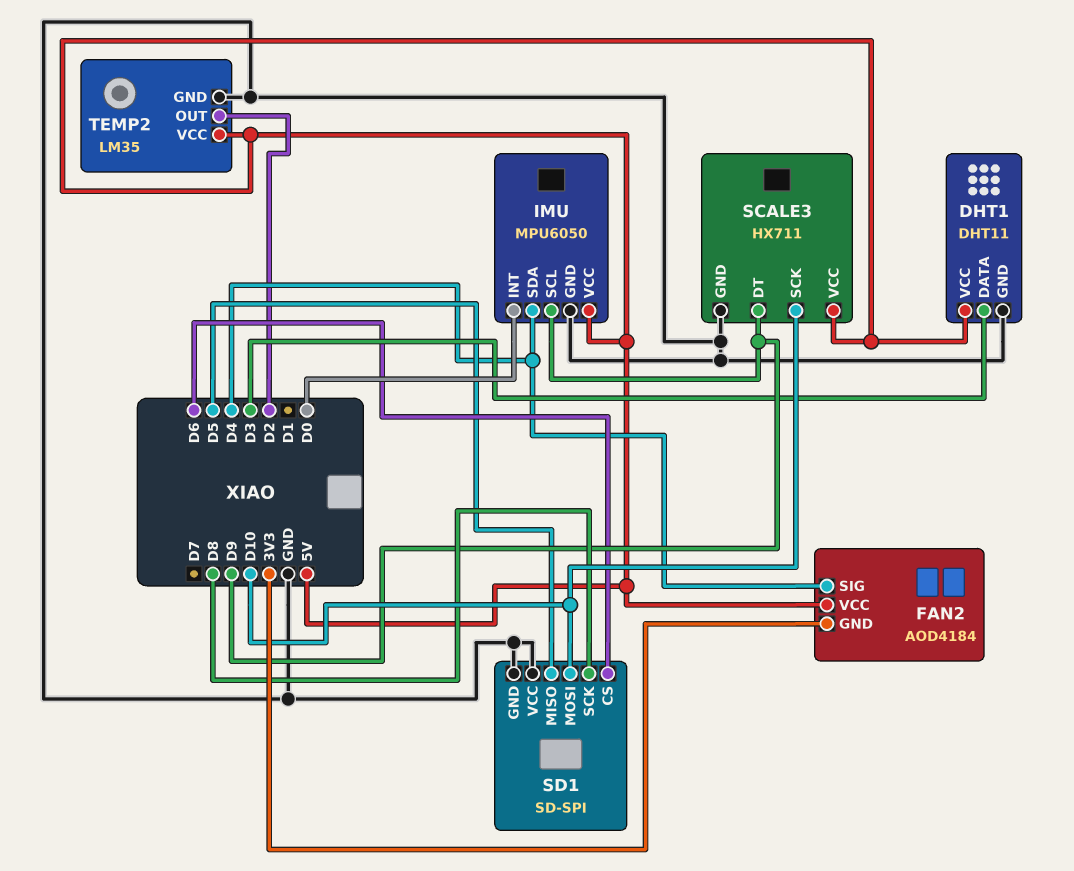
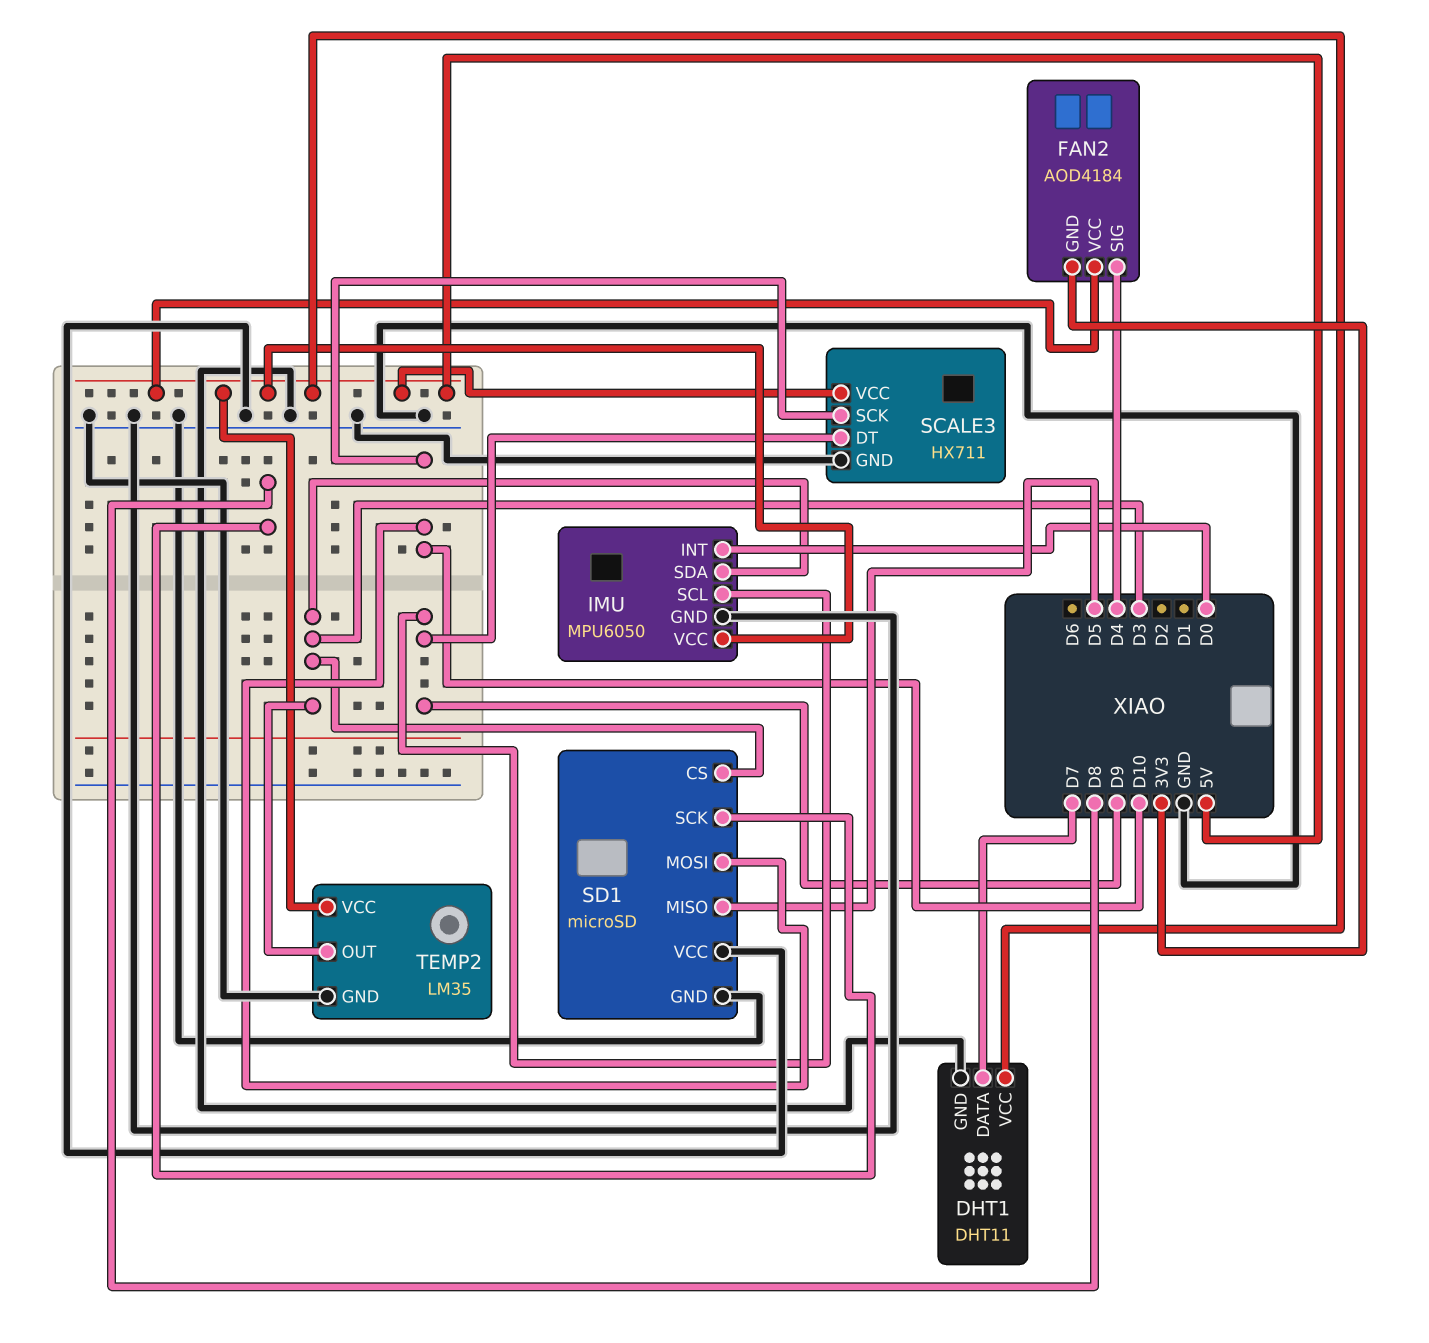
DHT1 pin DATA: D3 -> D7
IMU pin SDA: D4 -> D3
SD1: SD-SPI -> microSD
SD1 pin CS: D6 -> D3
TEMP2 pin OUT: D2 -> D3

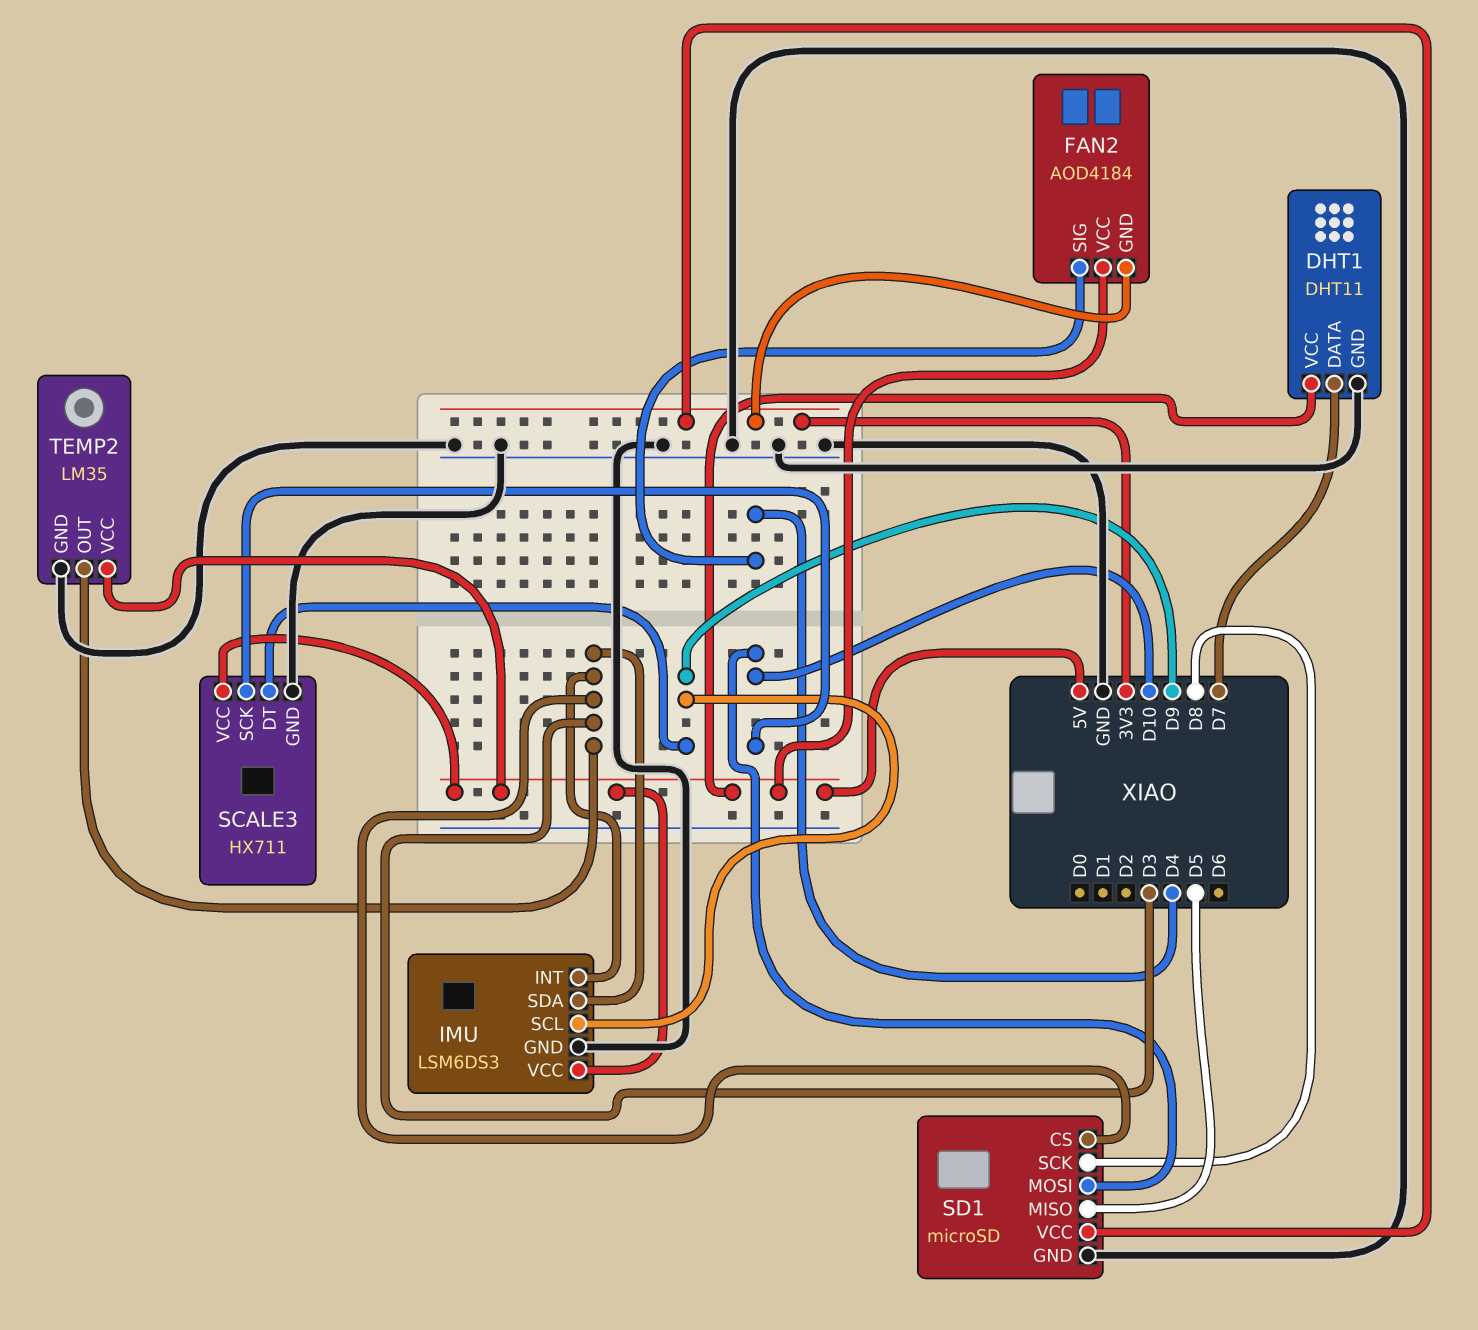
IMU: MPU6050 -> LSM6DS3
IMU pin INT: D0 -> D3
SD1 pin VCC: GND -> 3V3

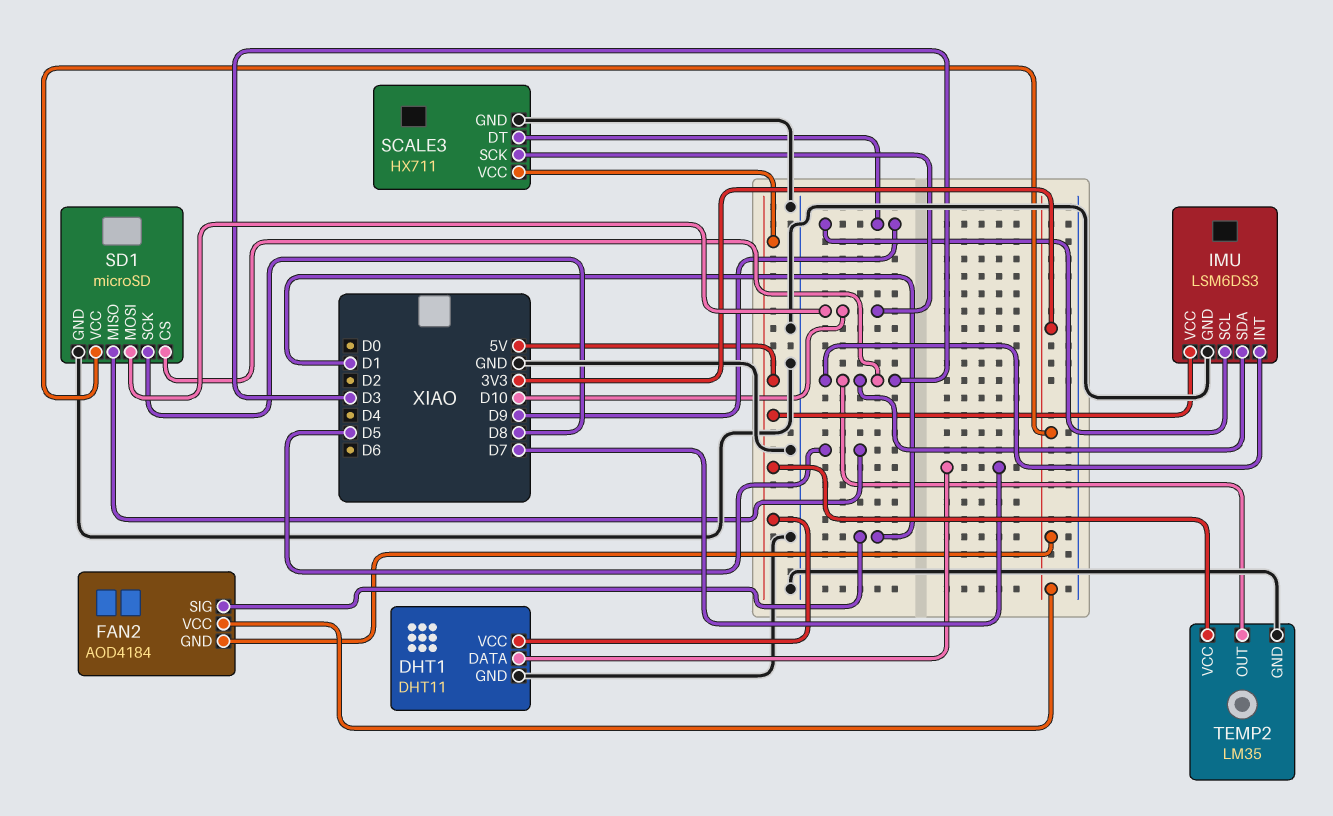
FAN2 pin SIG: D4 -> D1
FAN2 pin VCC: 5V -> 3V3

